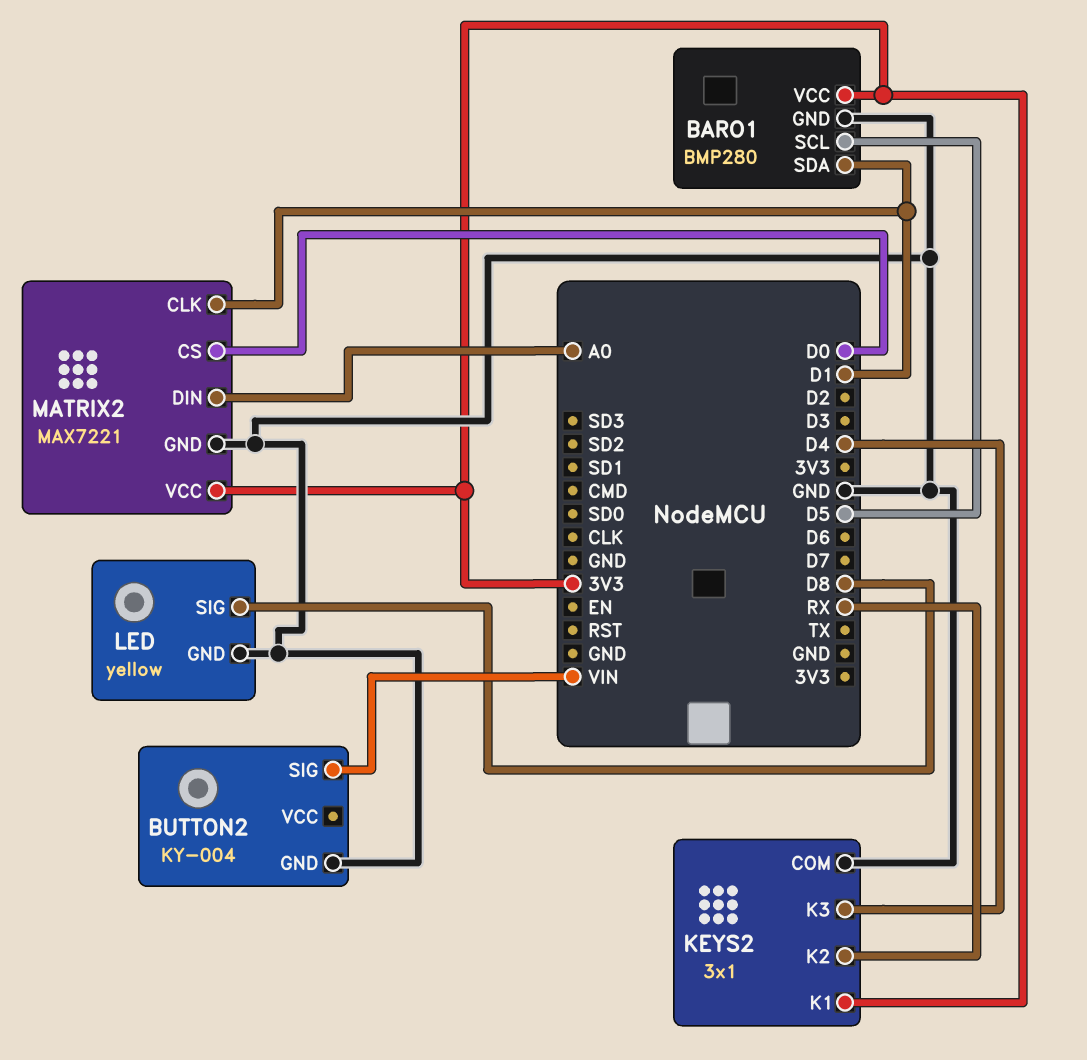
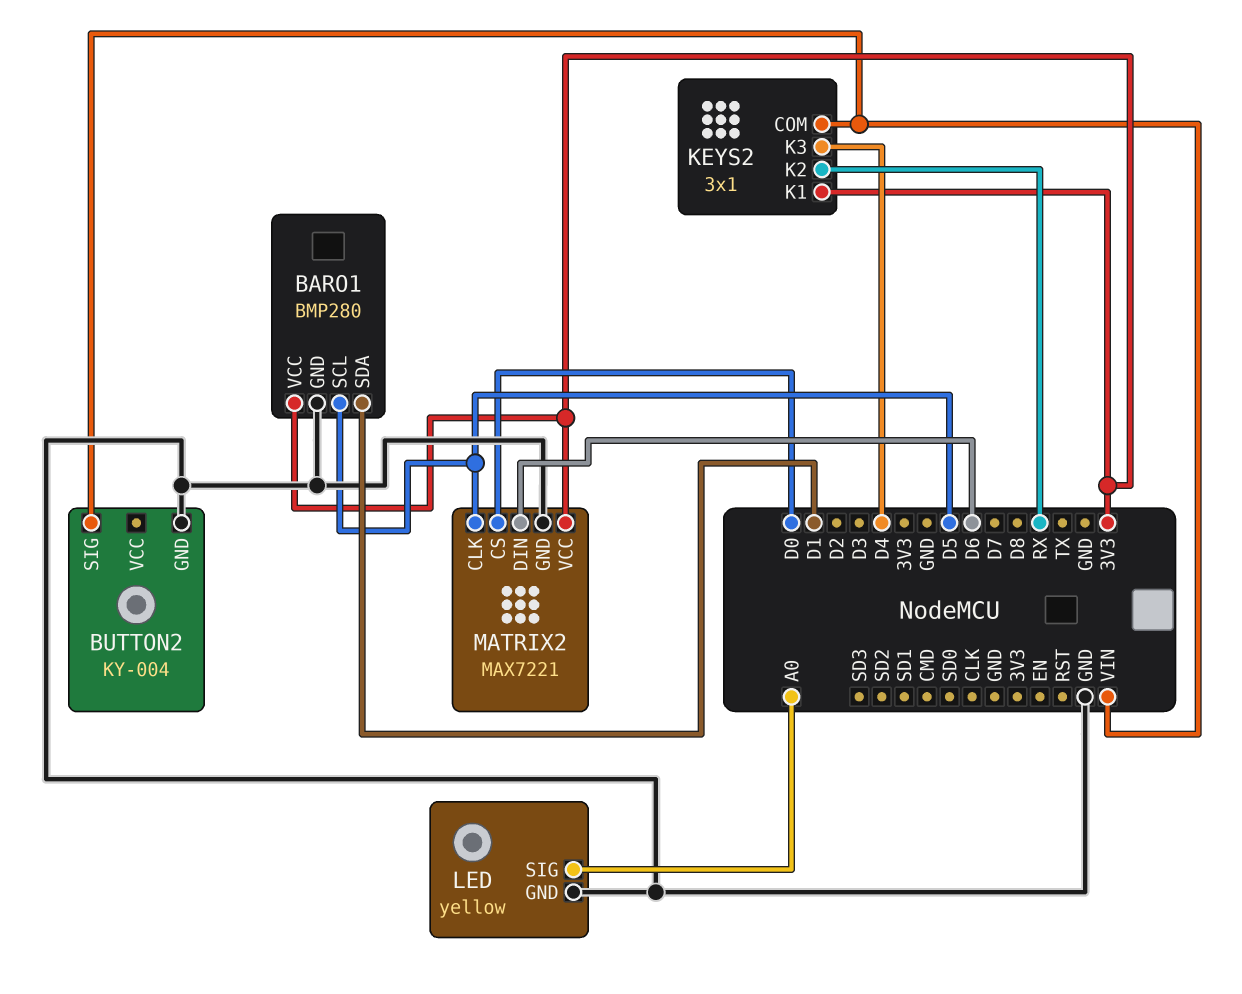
KEYS2 pin COM: GND -> VIN
LED pin SIG: D8 -> A0
MATRIX2 pin CLK: D1 -> D5
MATRIX2 pin DIN: A0 -> D6

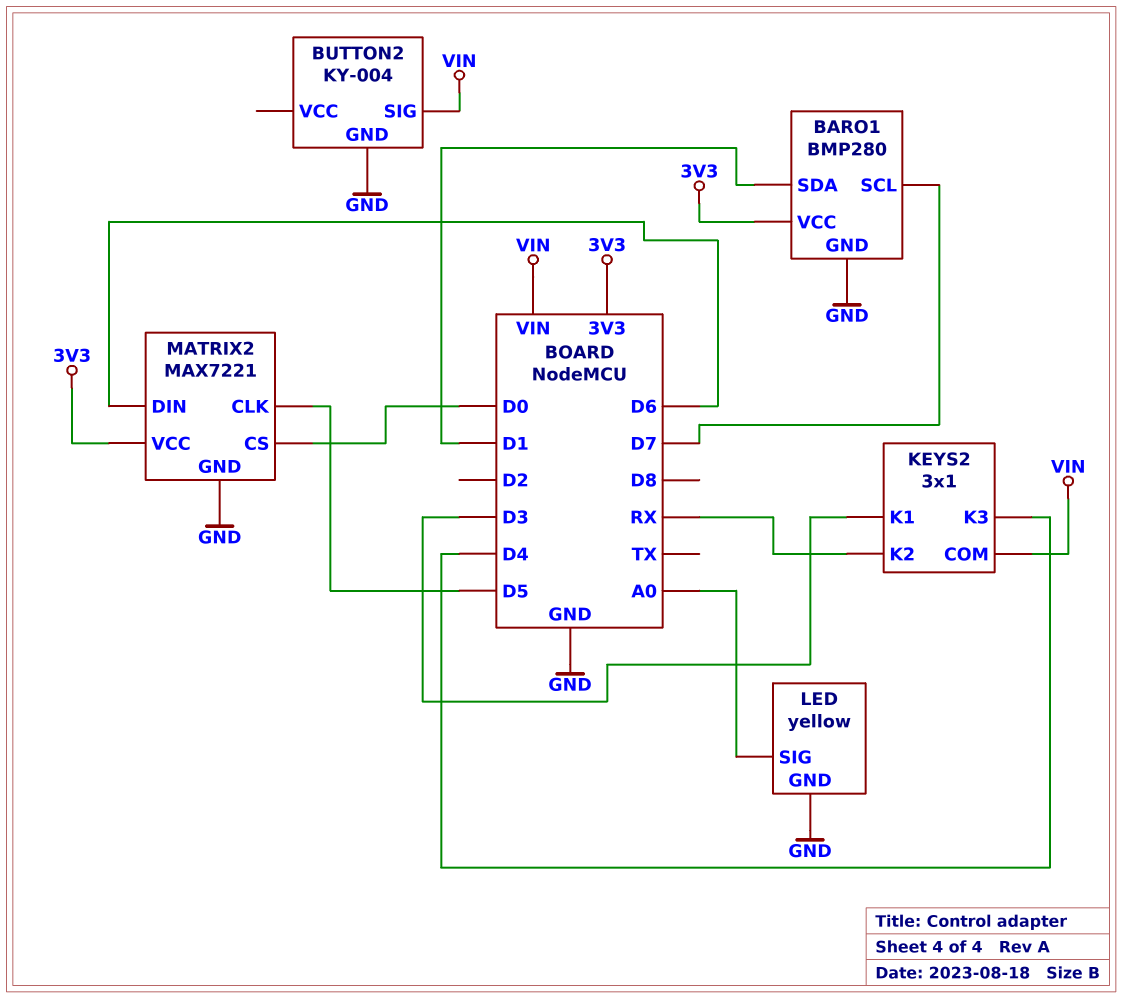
BARO1 pin SCL: D5 -> D7
KEYS2 pin K1: 3V3 -> D3

